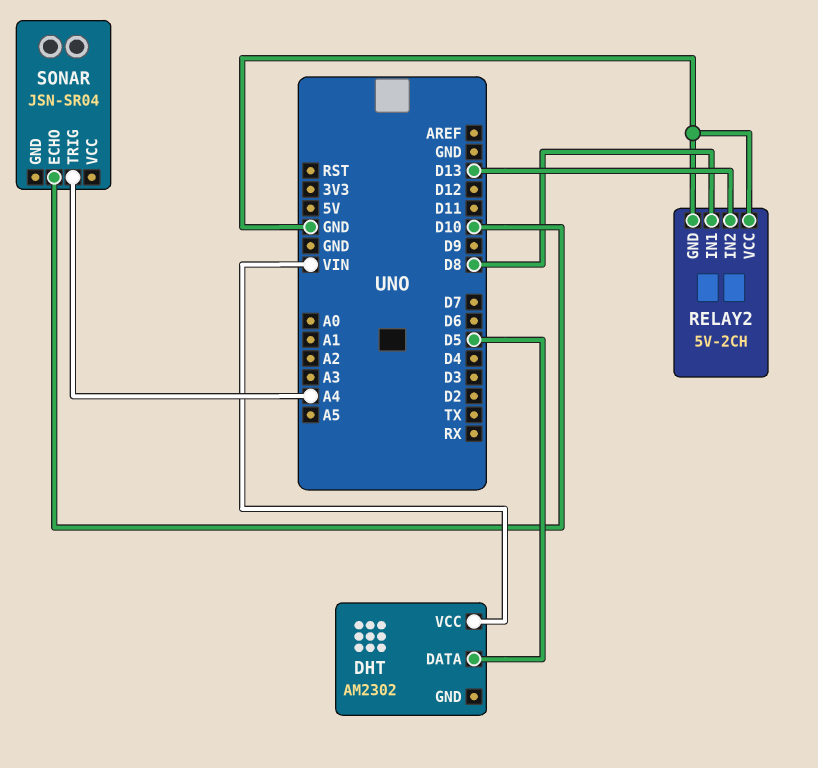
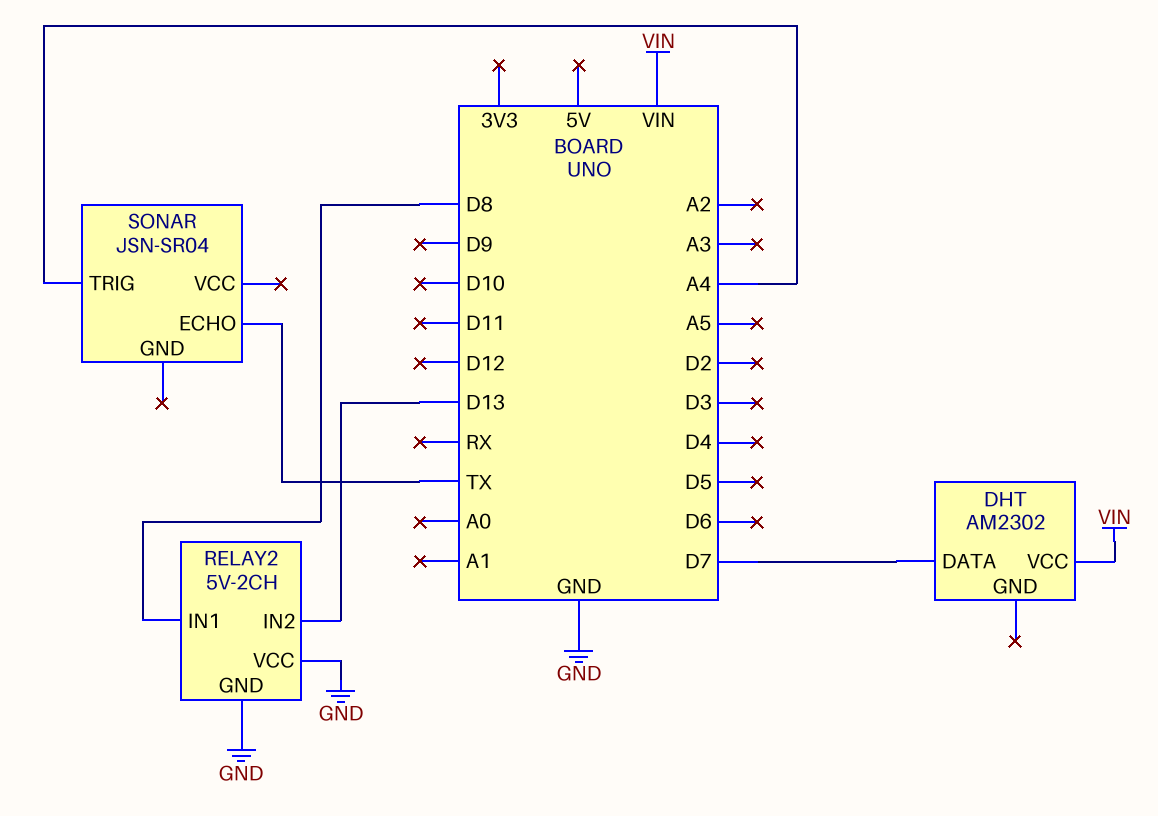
DHT pin DATA: D5 -> D7
SONAR pin ECHO: D10 -> TX

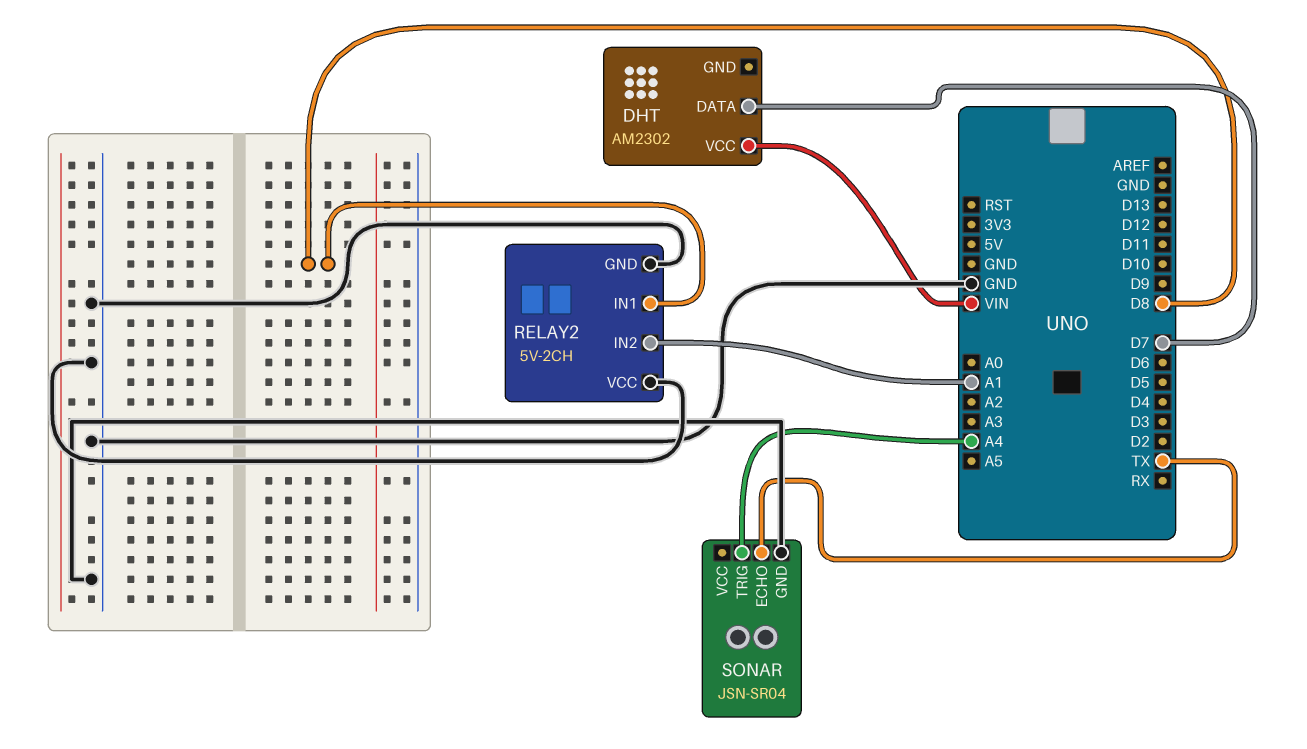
RELAY2 pin IN2: D13 -> A1
SONAR pin GND: none -> GND

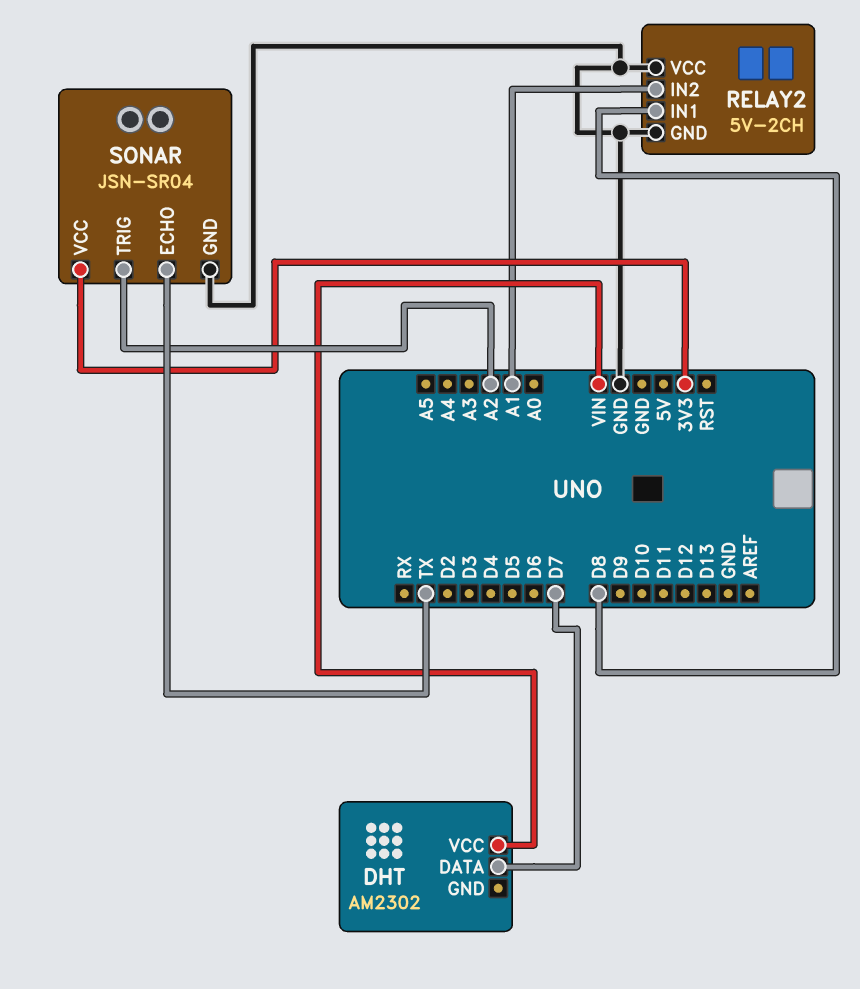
SONAR pin TRIG: A4 -> A2
SONAR pin VCC: none -> 3V3

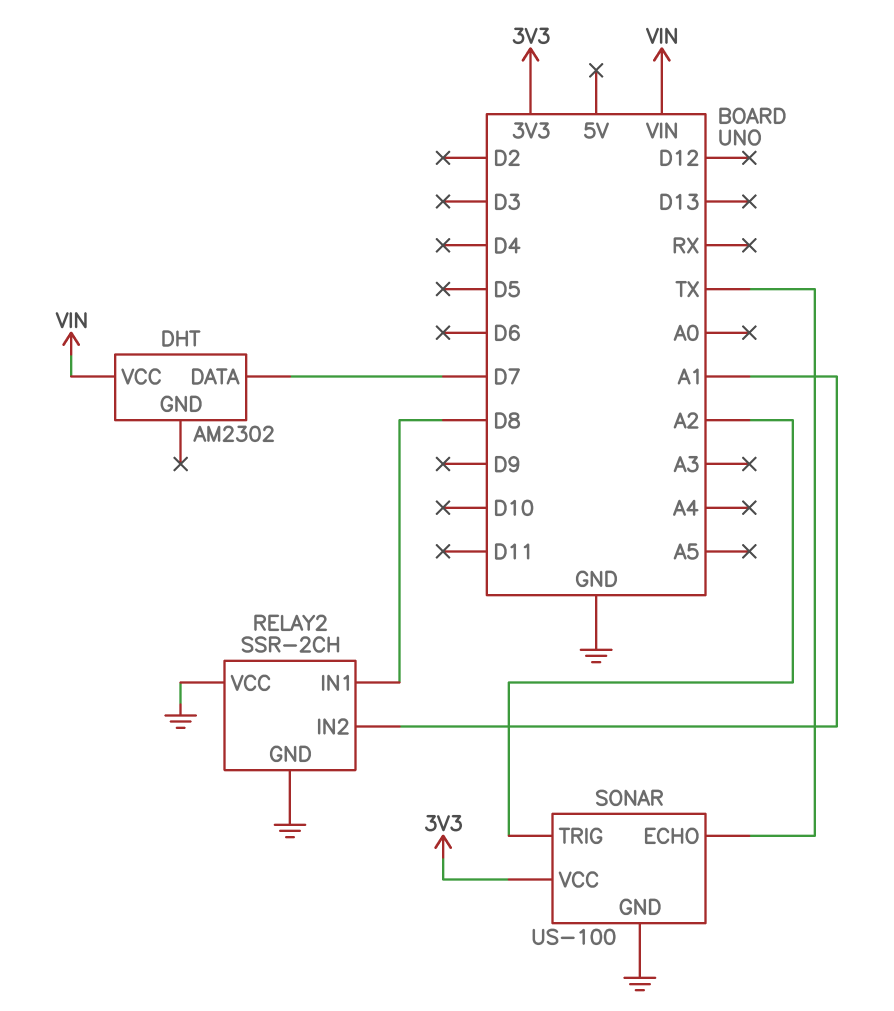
RELAY2: 5V-2CH -> SSR-2CH
SONAR: JSN-SR04 -> US-100

